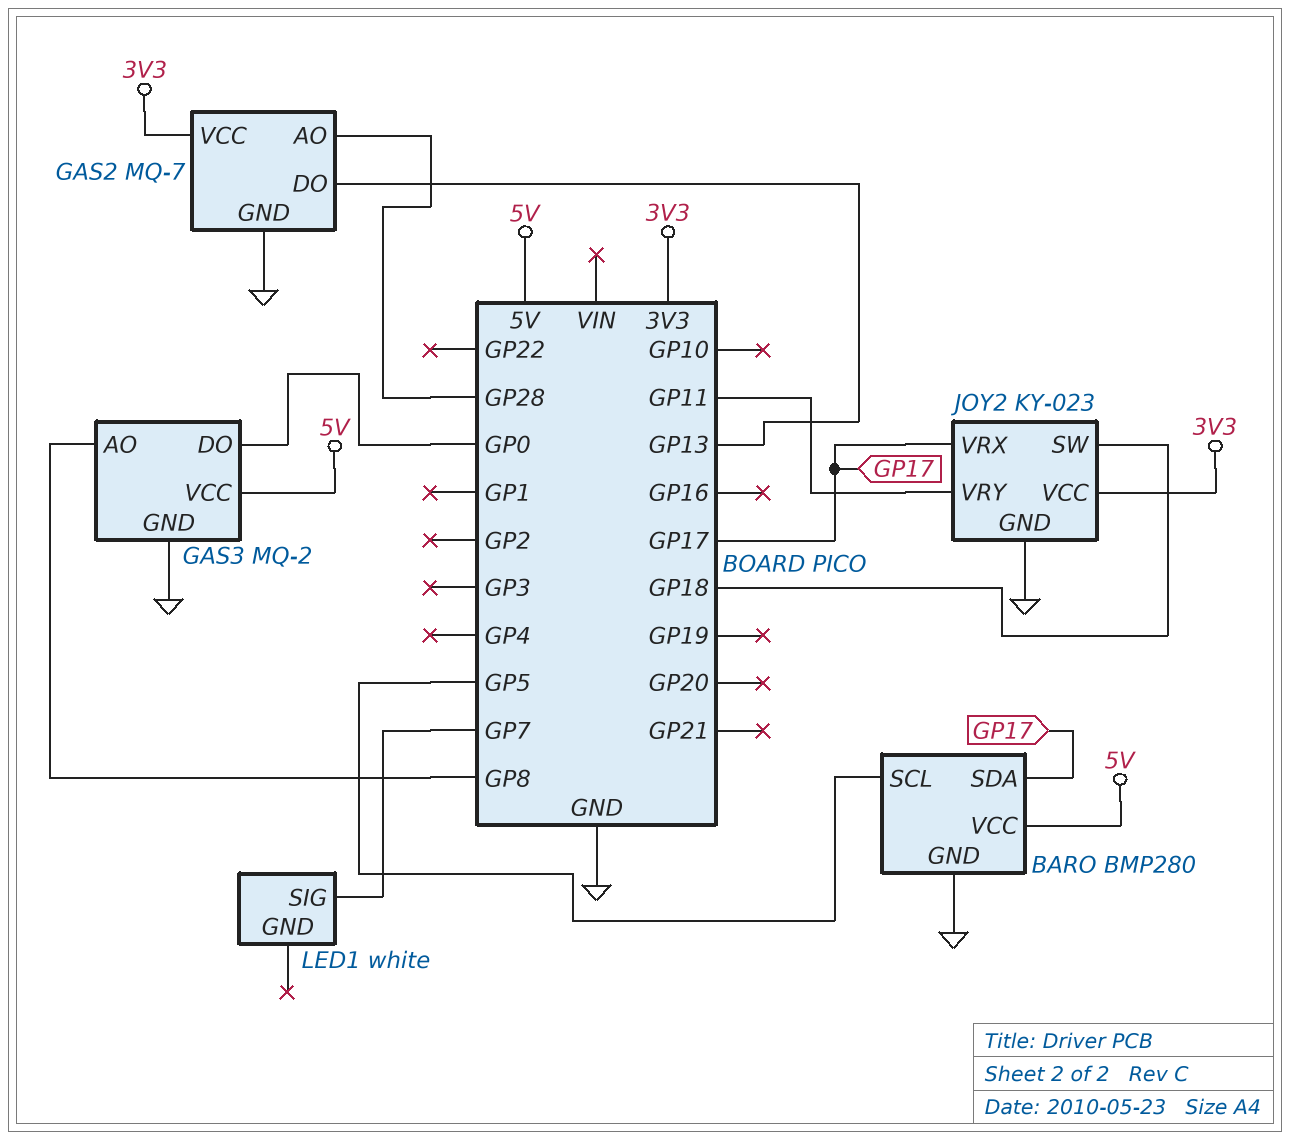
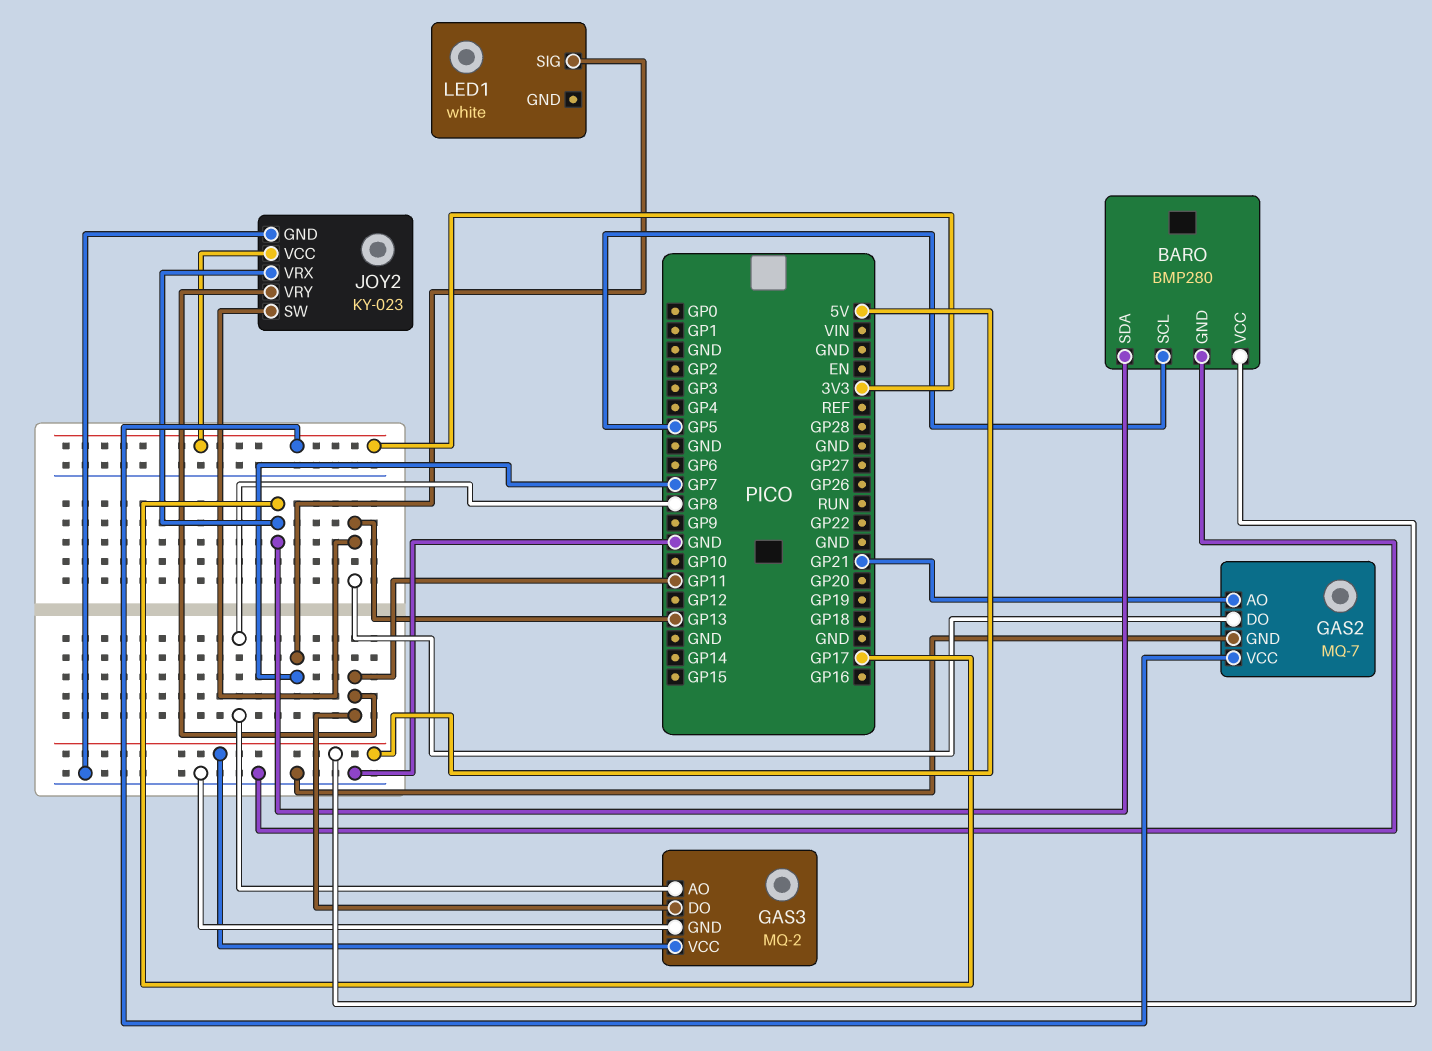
GAS2 pin AO: GP28 -> GP21
GAS3 pin DO: GP0 -> GP11
JOY2 pin SW: GP18 -> GP13

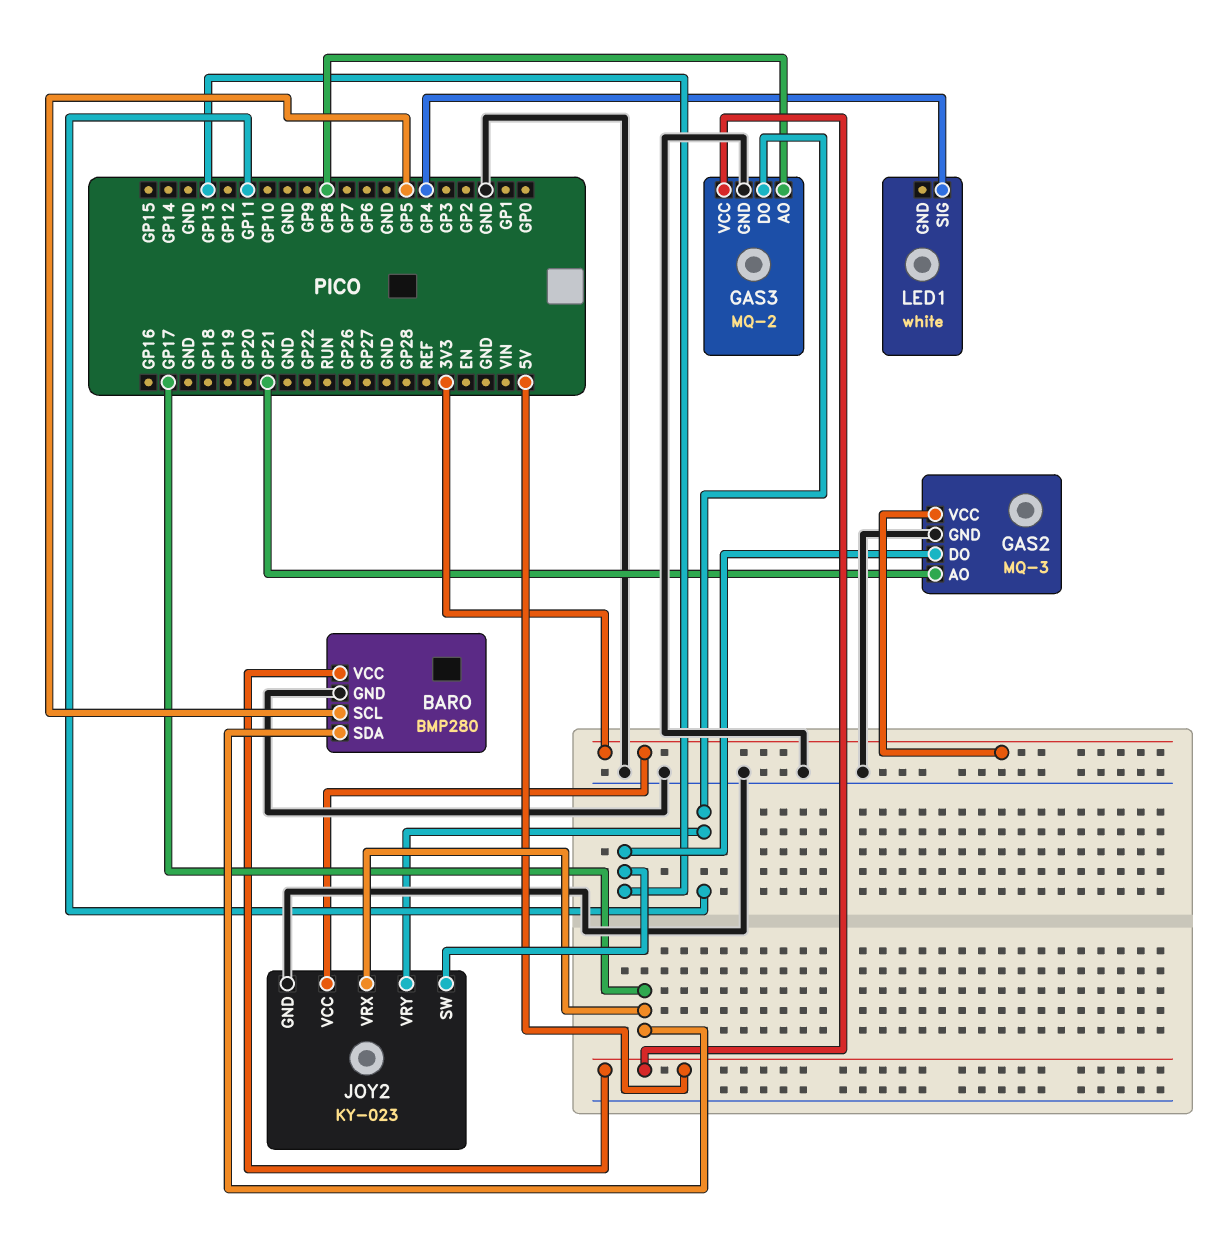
GAS2: MQ-7 -> MQ-3
LED1 pin SIG: GP7 -> GP4

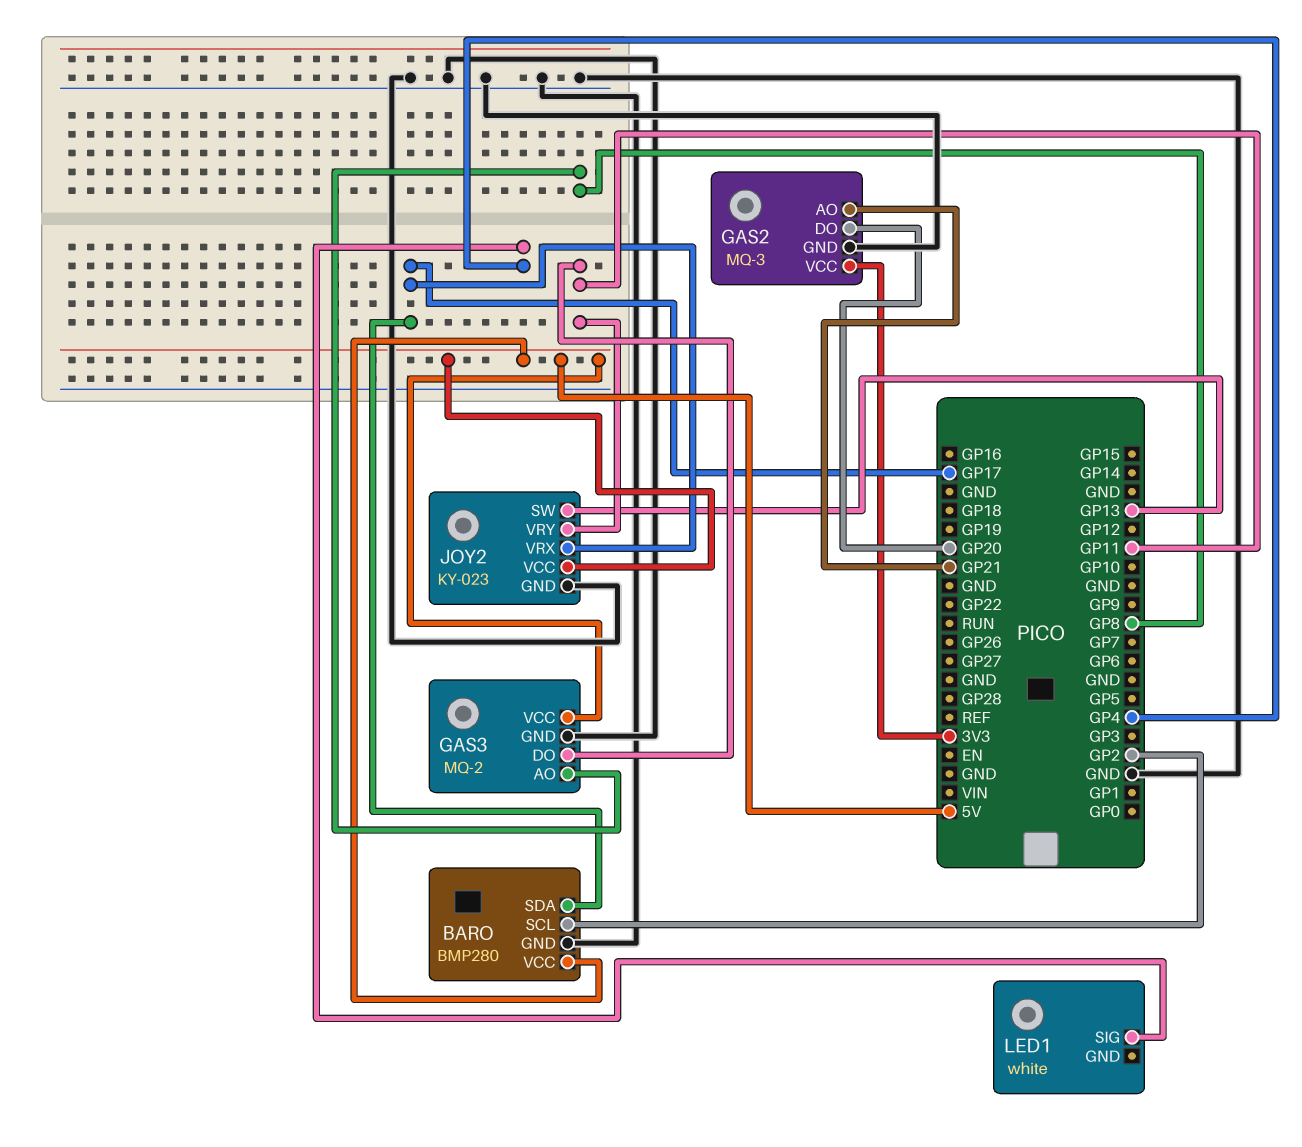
BARO pin SCL: GP5 -> GP2
GAS2 pin DO: GP13 -> GP20
JOY2 pin VCC: 3V3 -> 5V

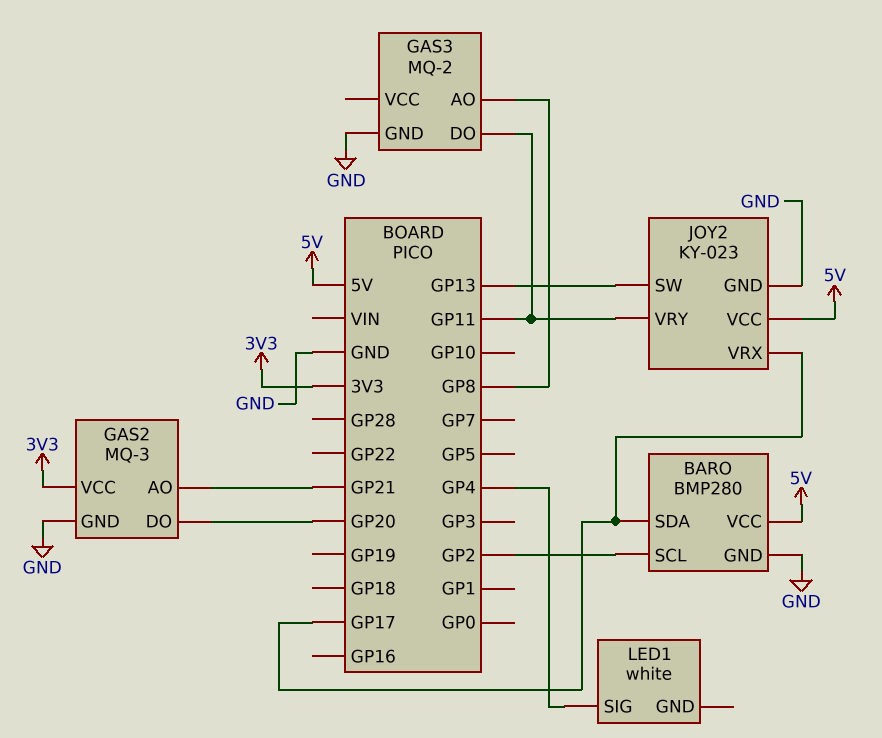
GAS3 pin VCC: 5V -> none

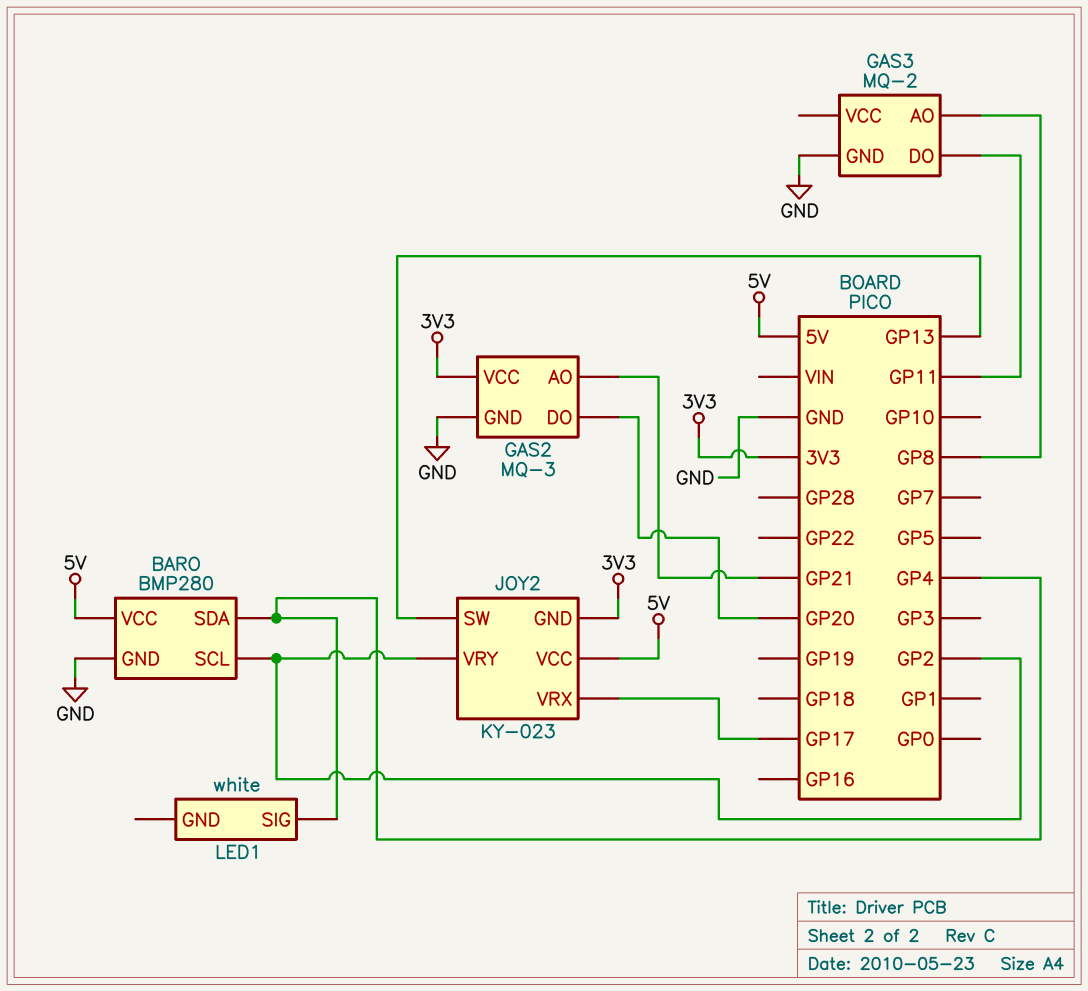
BARO pin SDA: GP17 -> GP4
JOY2 pin GND: GND -> 3V3
JOY2 pin VRY: GP11 -> GP2

